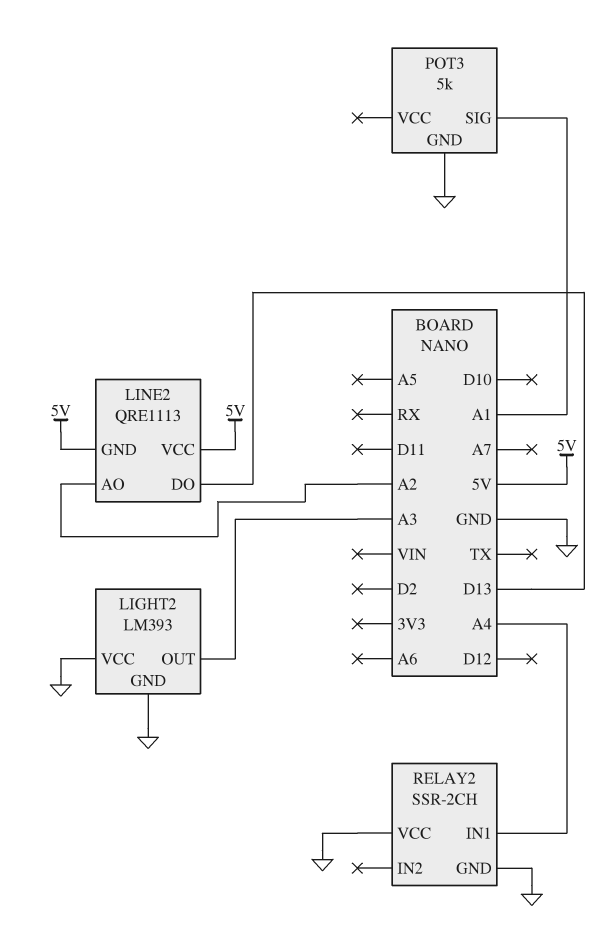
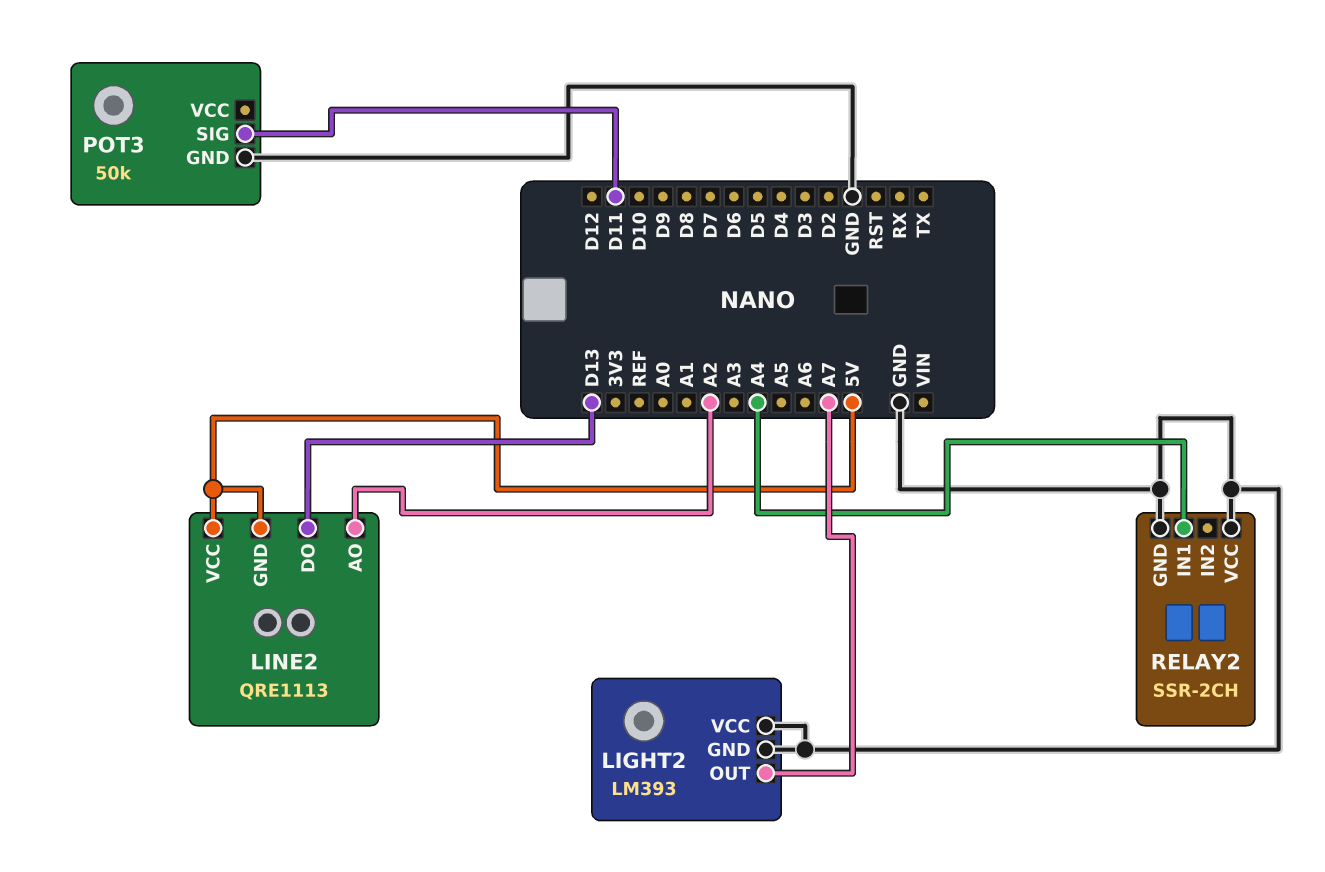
LIGHT2 pin OUT: A3 -> A7
POT3: 5k -> 50k
POT3 pin SIG: A1 -> D11

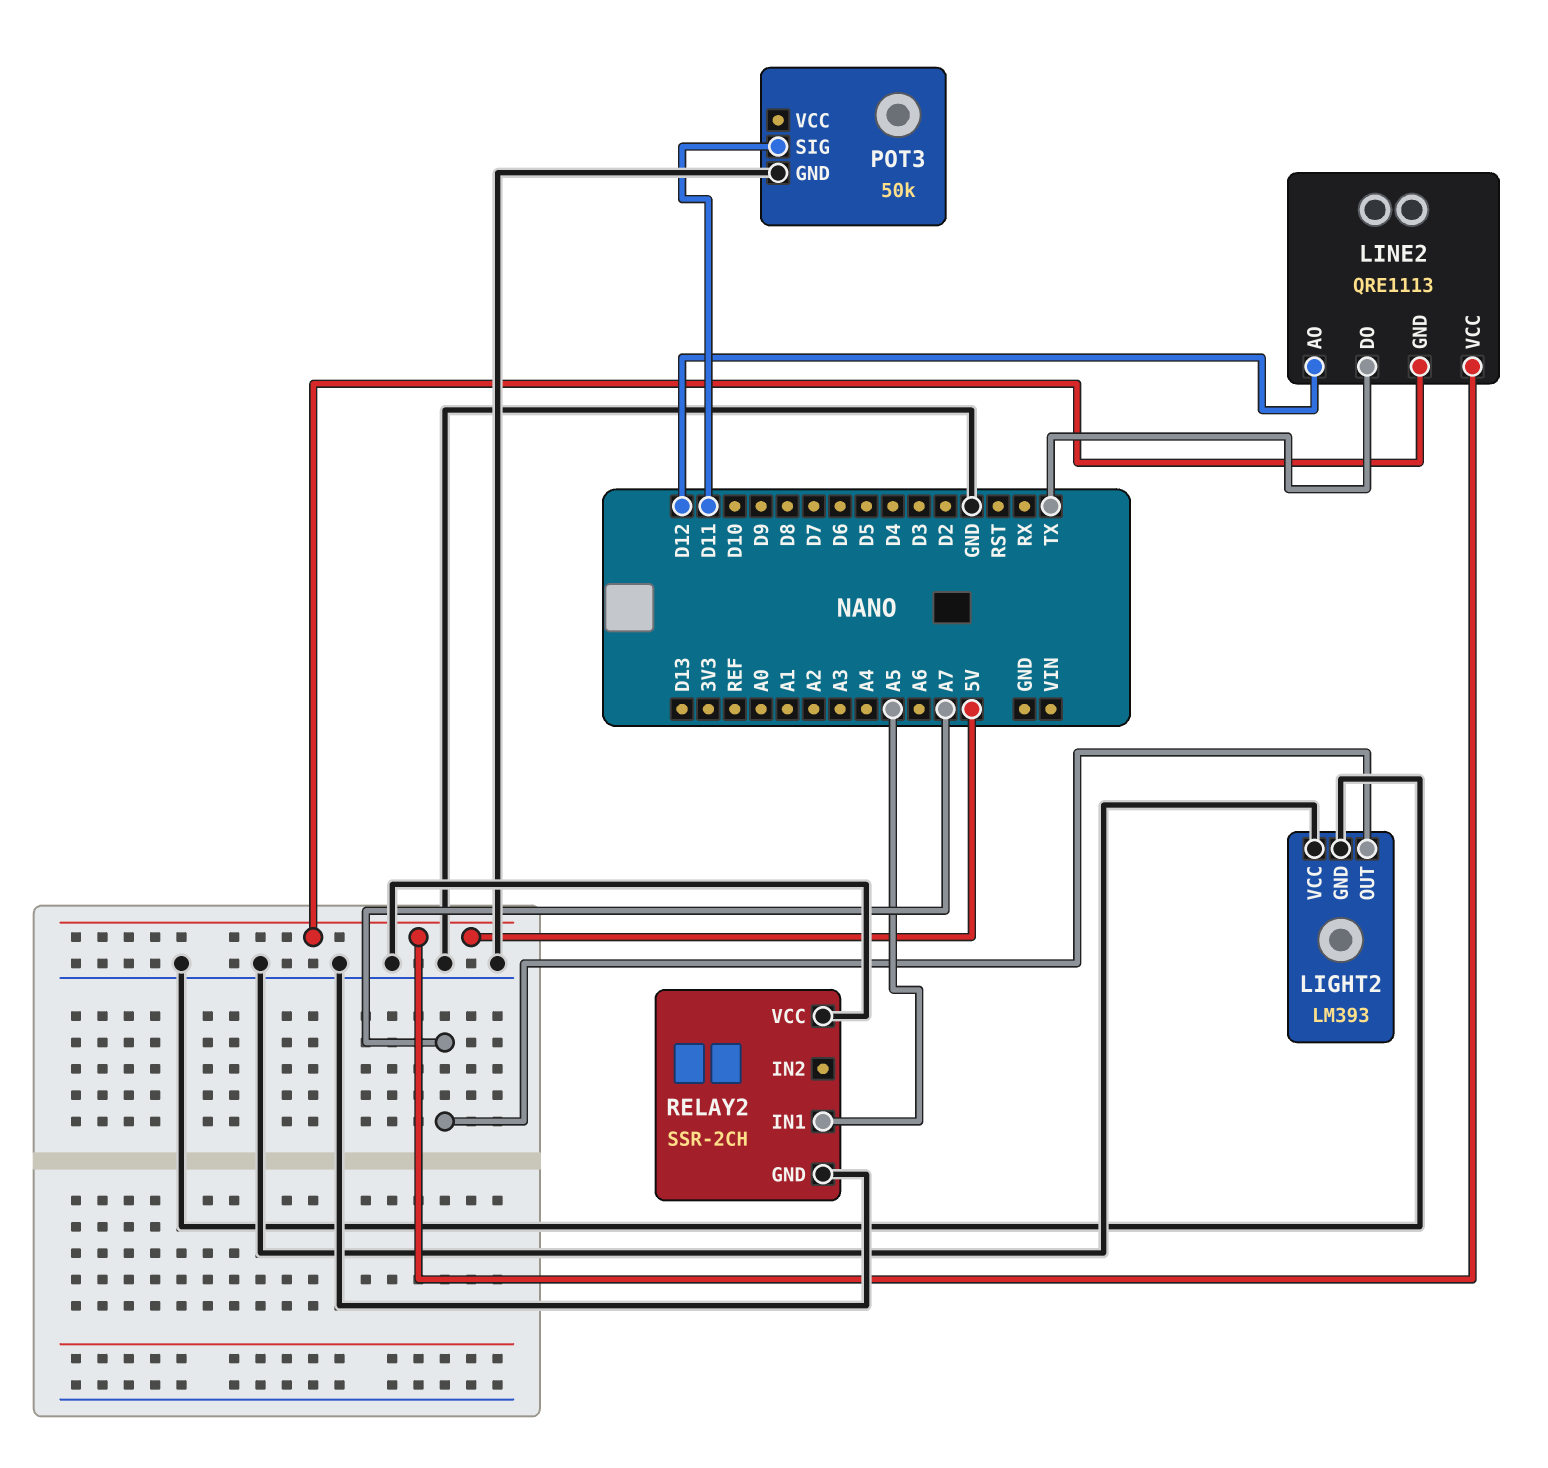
LINE2 pin AO: A2 -> D12
LINE2 pin DO: D13 -> TX
RELAY2 pin IN1: A4 -> A5

